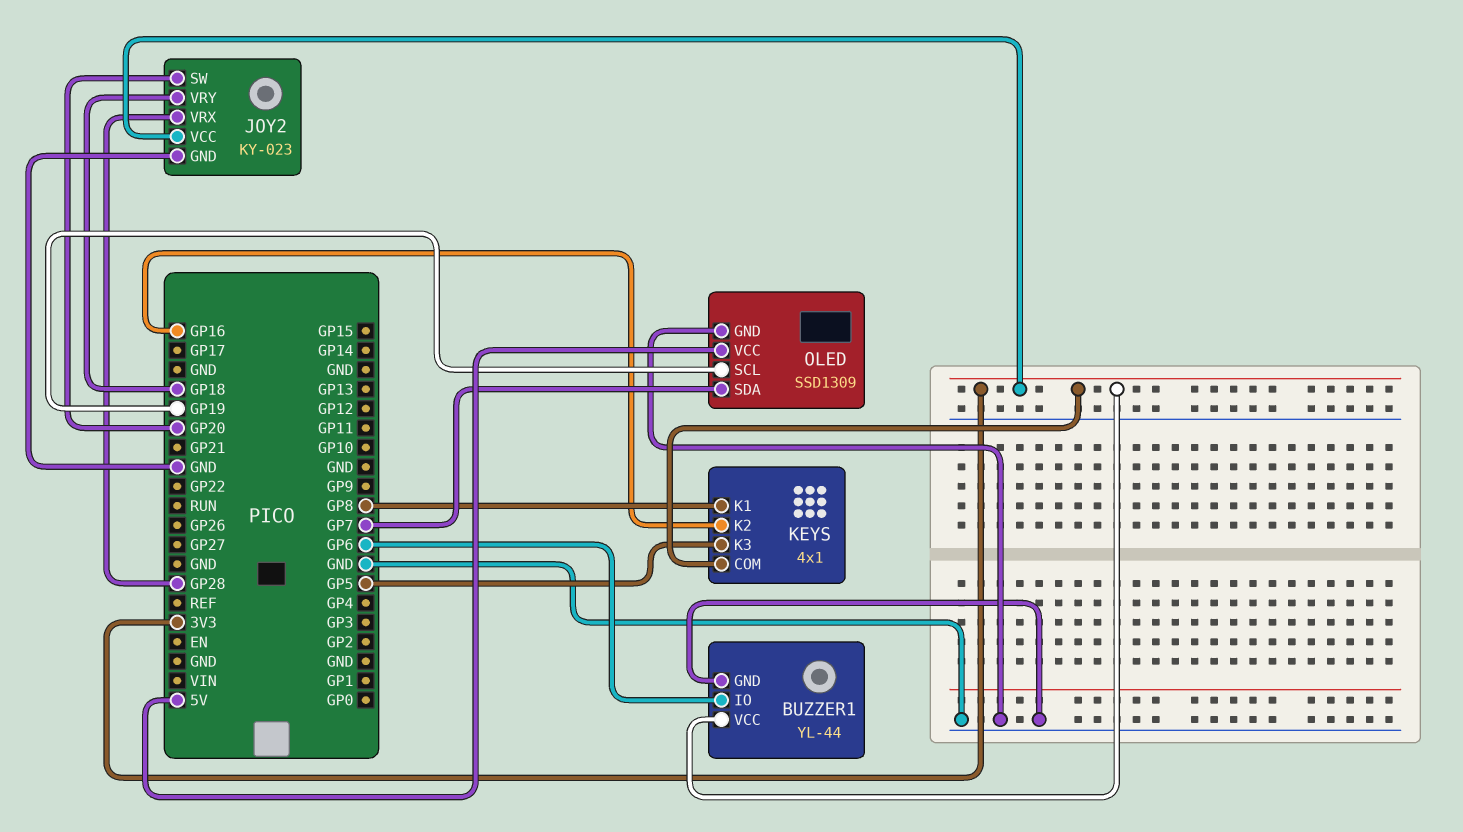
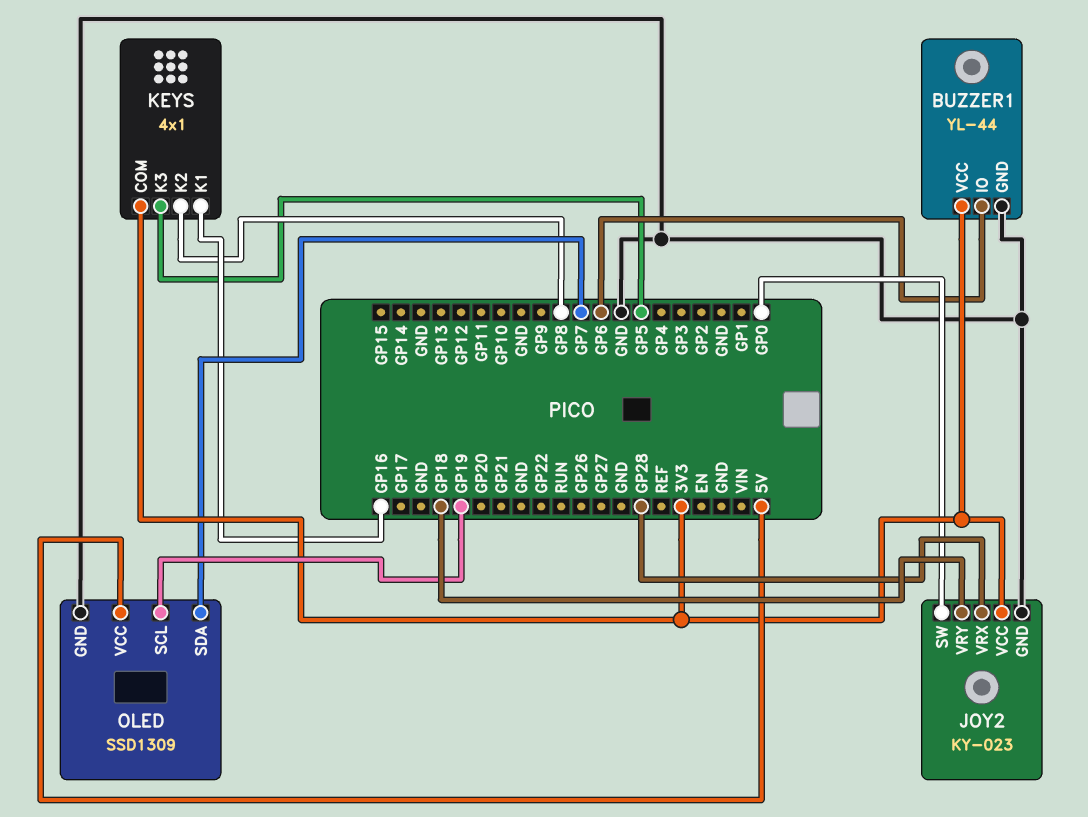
JOY2 pin SW: GP20 -> GP0
KEYS pin K1: GP8 -> GP16
KEYS pin K2: GP16 -> GP8

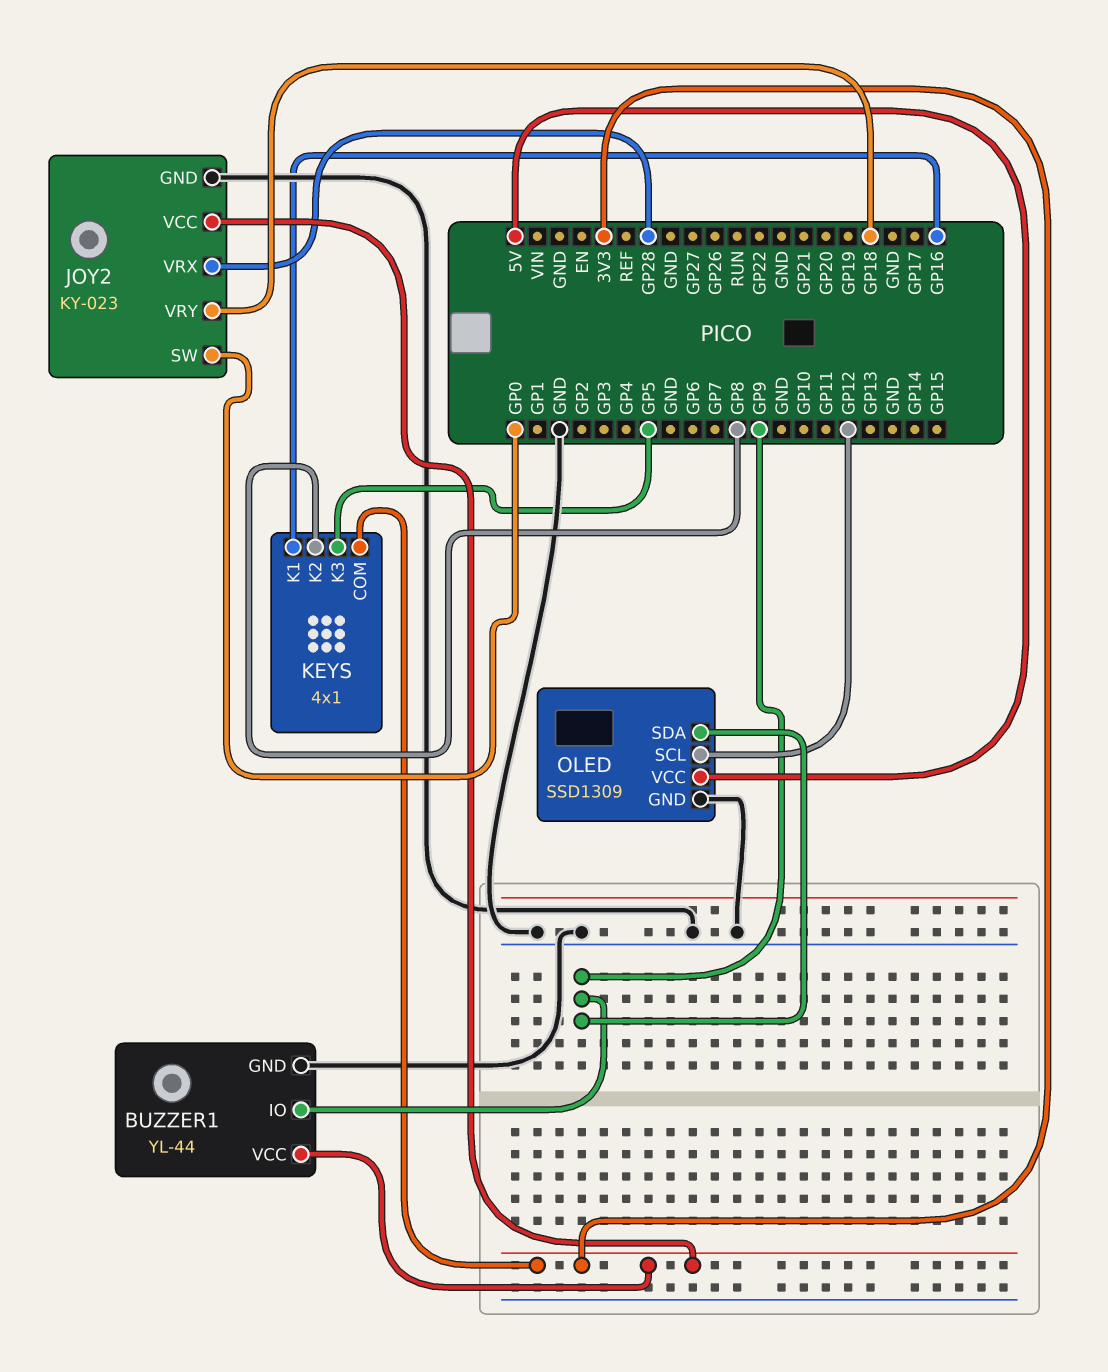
BUZZER1 pin IO: GP6 -> GP9
OLED pin SCL: GP19 -> GP12
OLED pin SDA: GP7 -> GP9

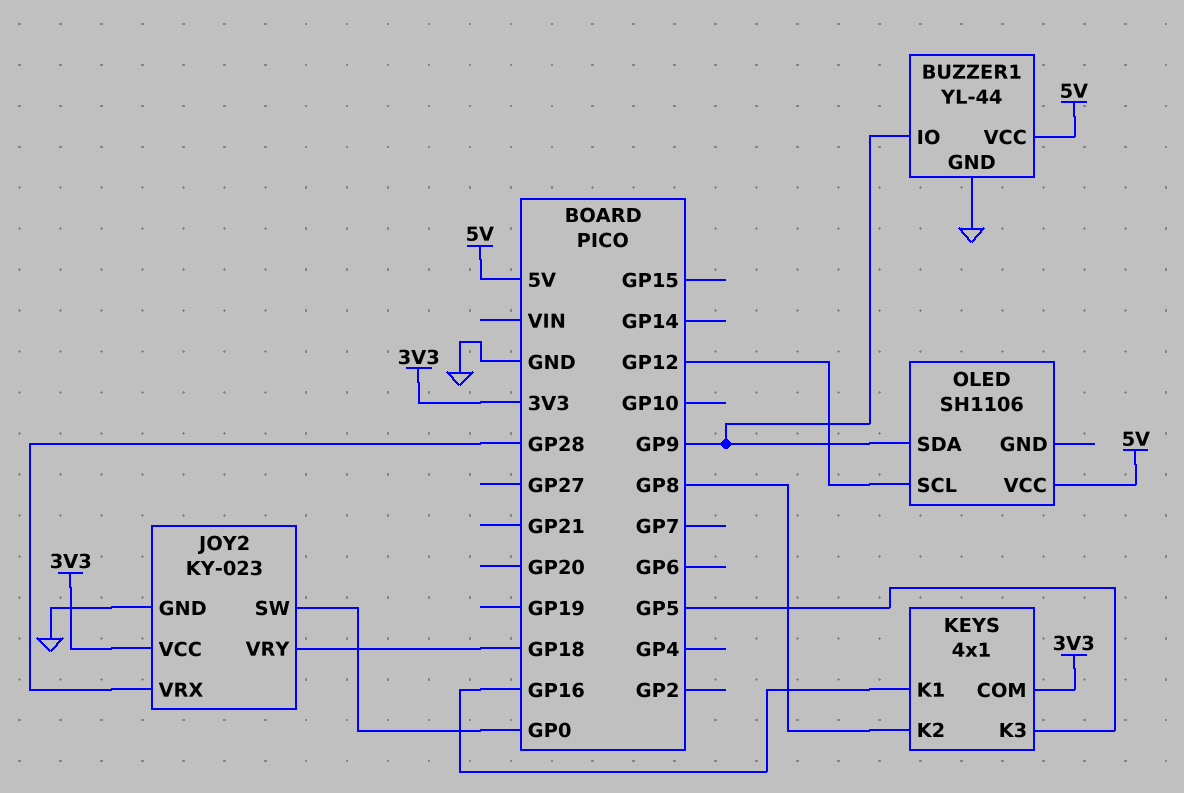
BUZZER1 pin VCC: 3V3 -> 5V
OLED: SSD1309 -> SH1106
OLED pin GND: GND -> none

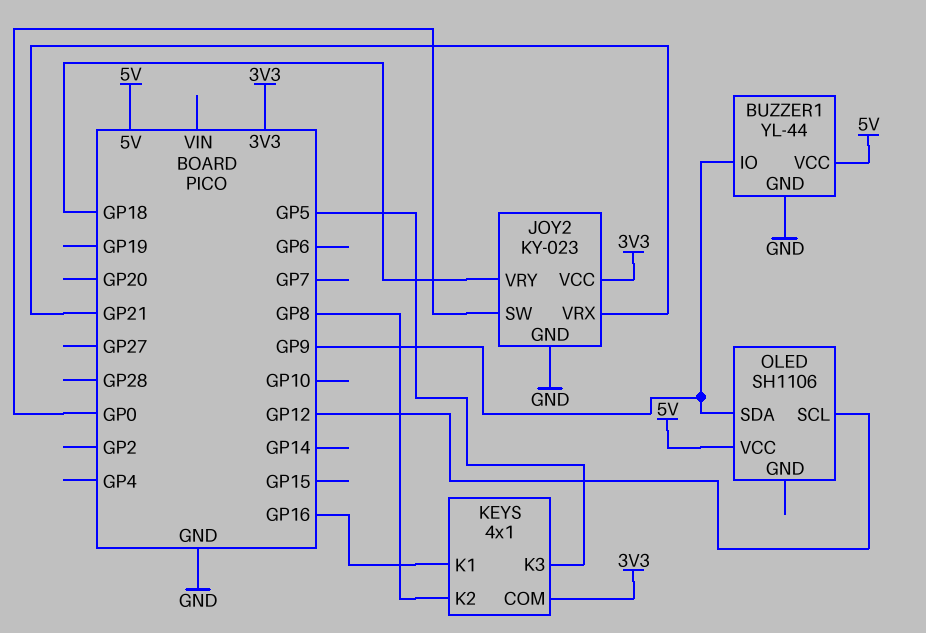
JOY2 pin VRX: GP28 -> GP21

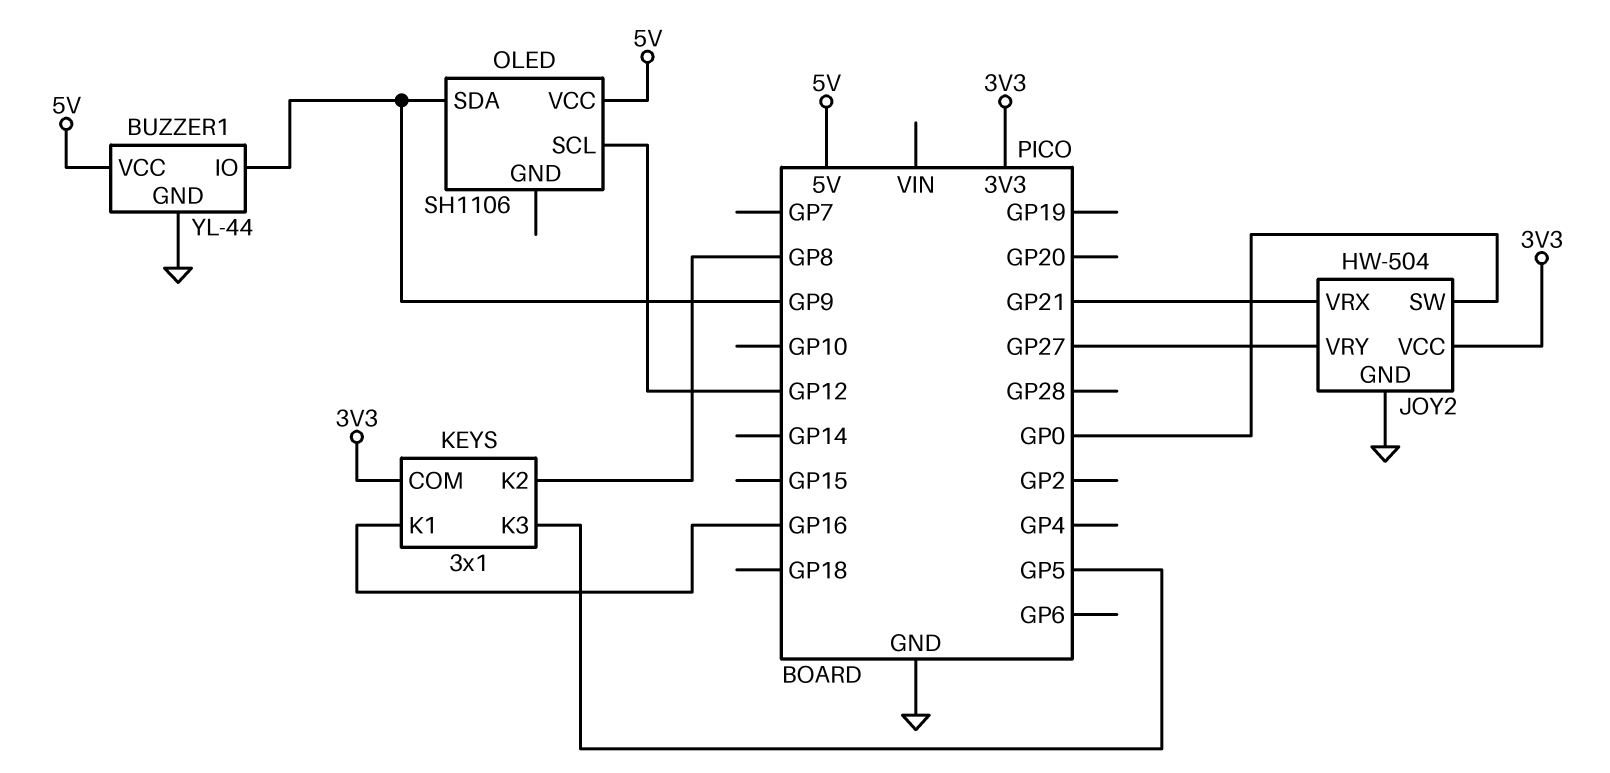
JOY2: KY-023 -> HW-504
JOY2 pin VRY: GP18 -> GP27
KEYS: 4x1 -> 3x1

